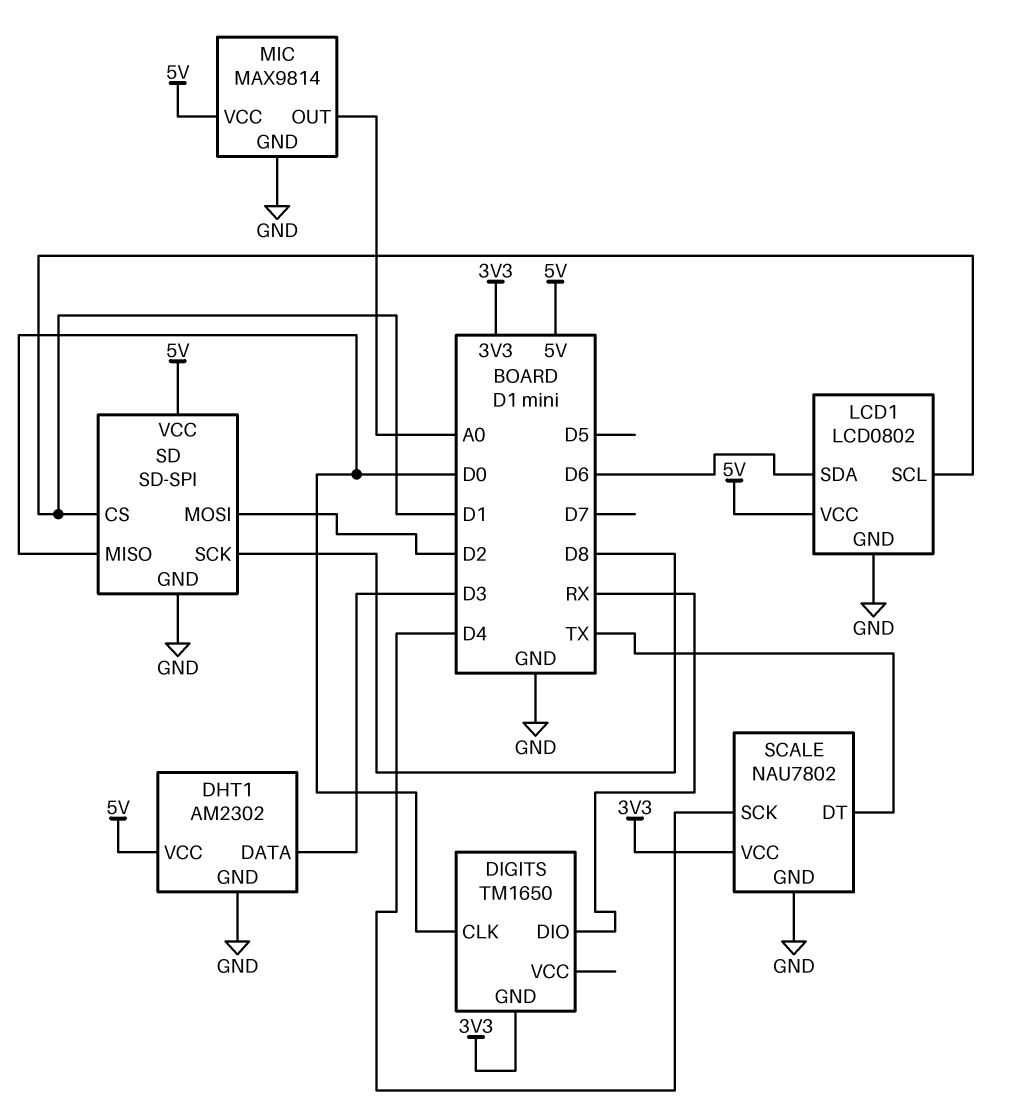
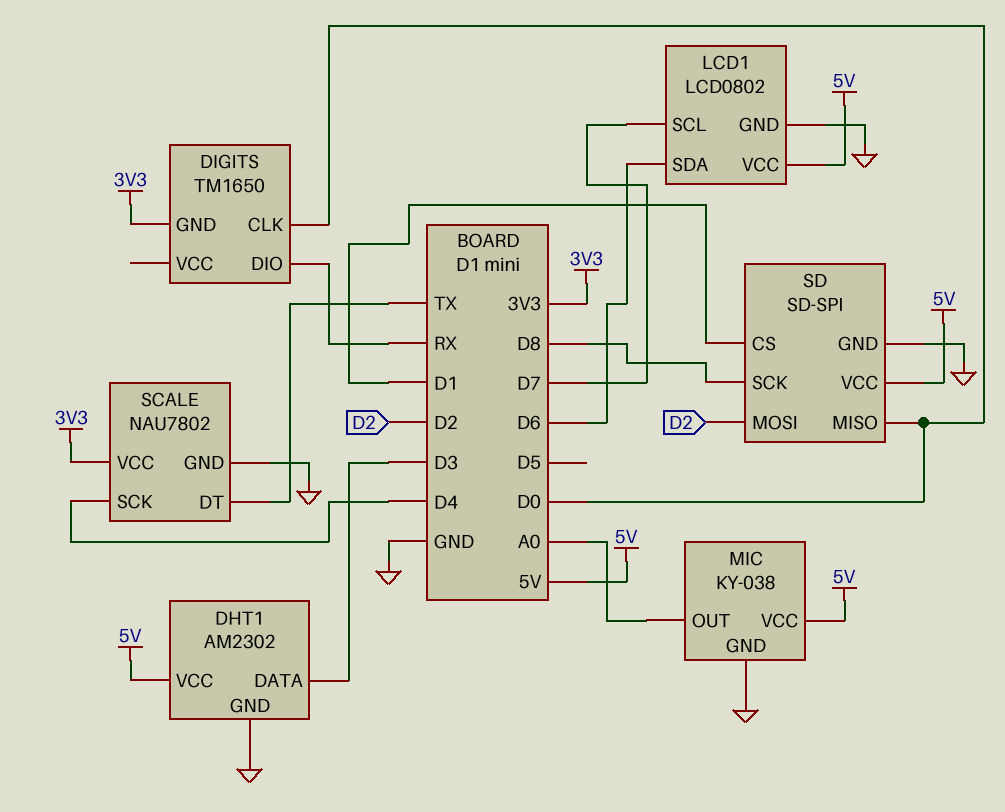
LCD1 pin SCL: D1 -> D7
MIC: MAX9814 -> KY-038

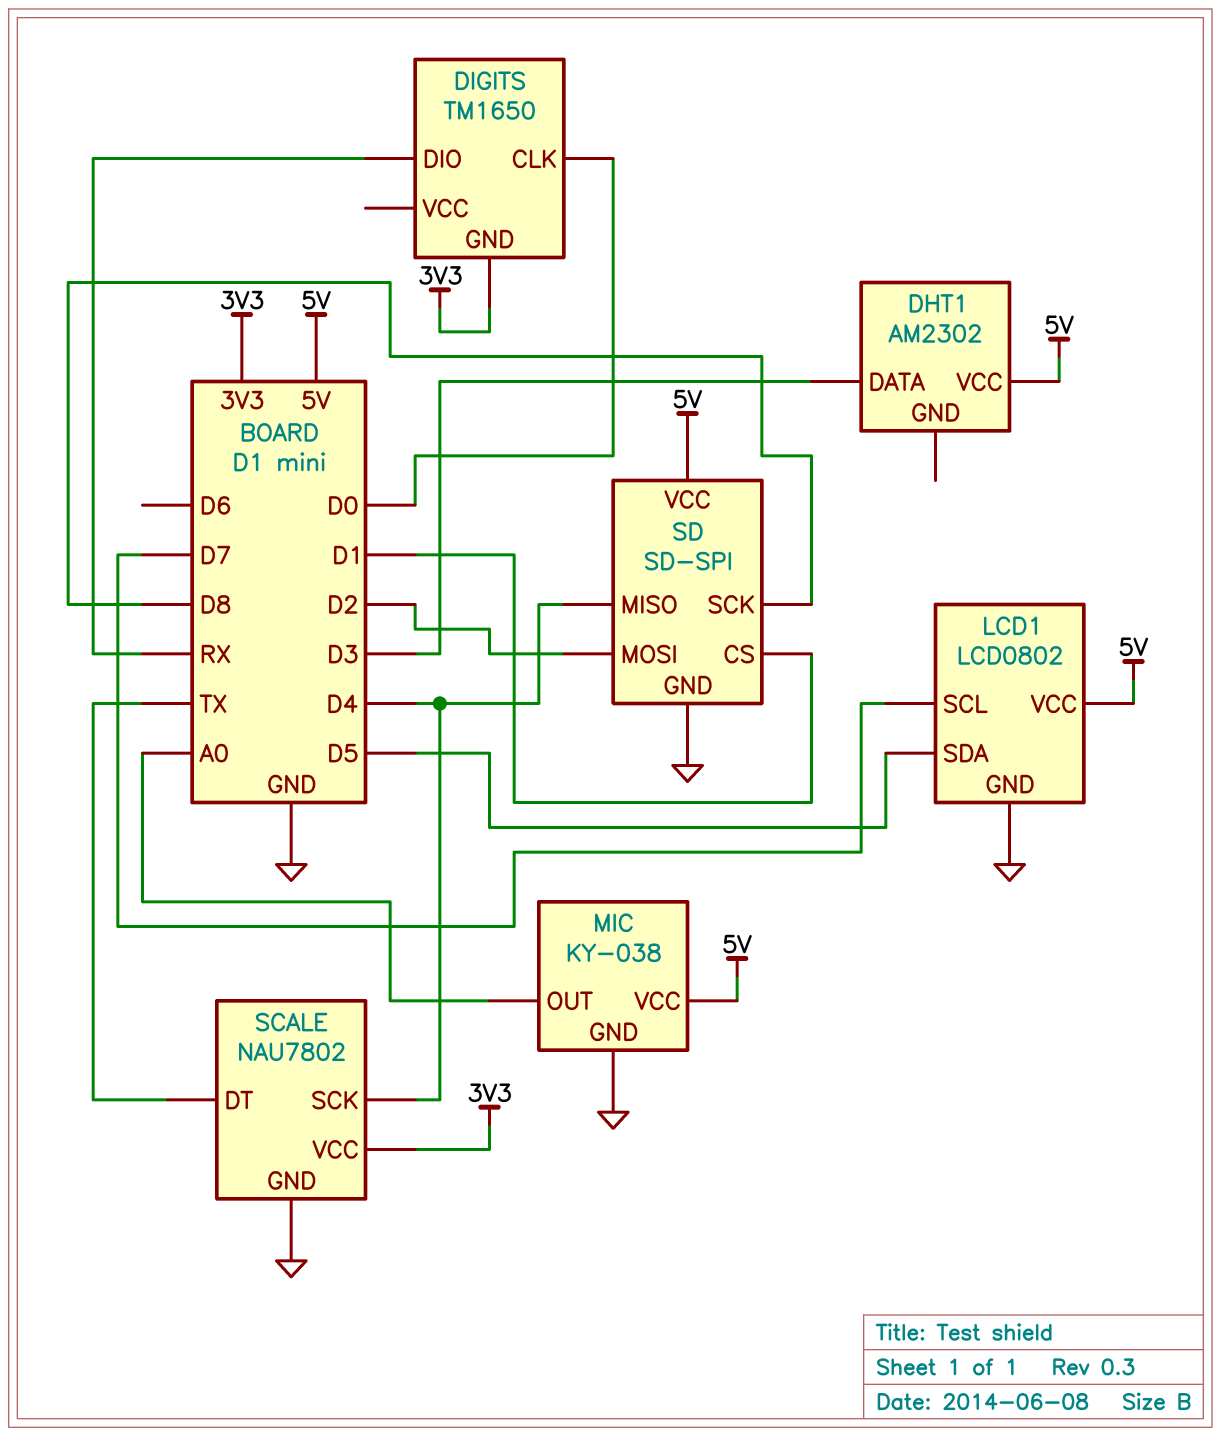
DHT1 pin GND: GND -> none
LCD1 pin SDA: D6 -> D5
SD pin MISO: D0 -> D4

